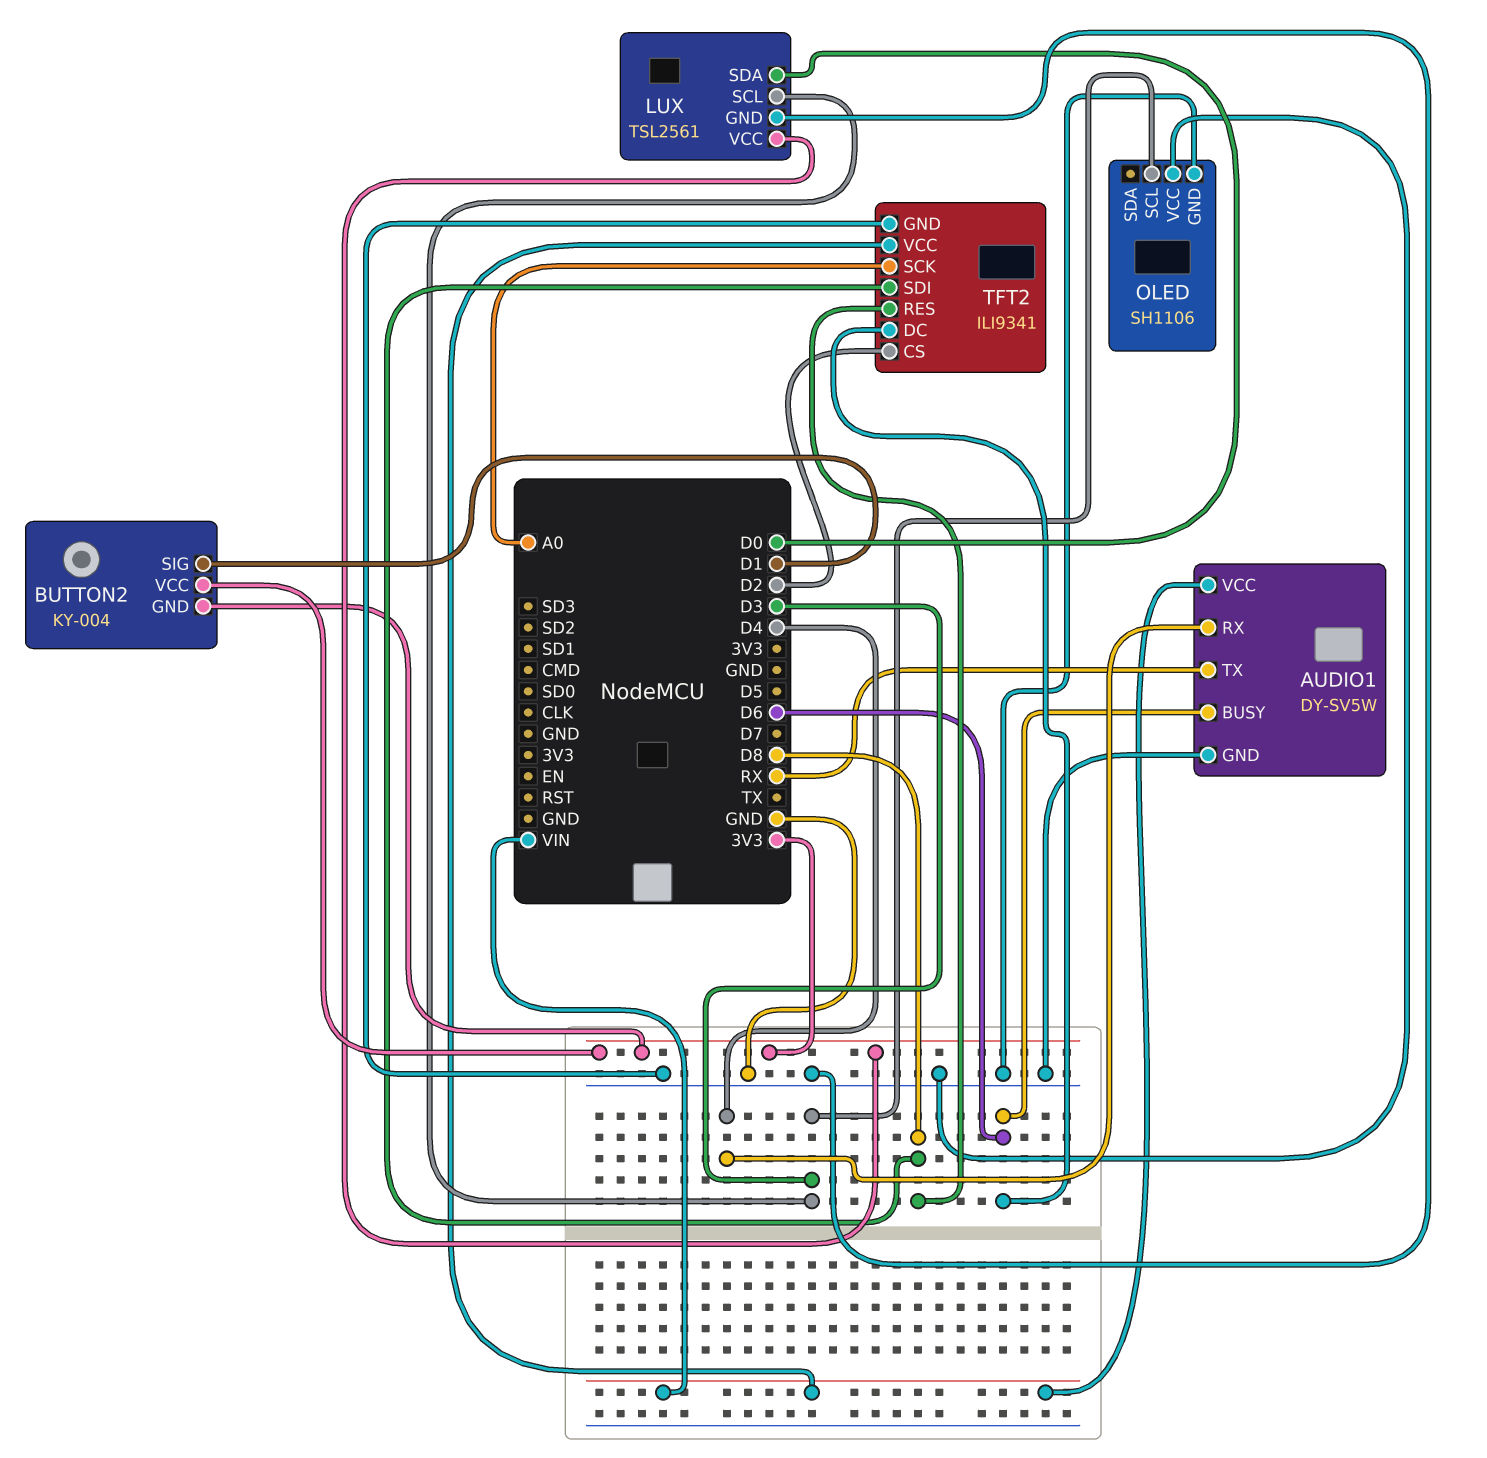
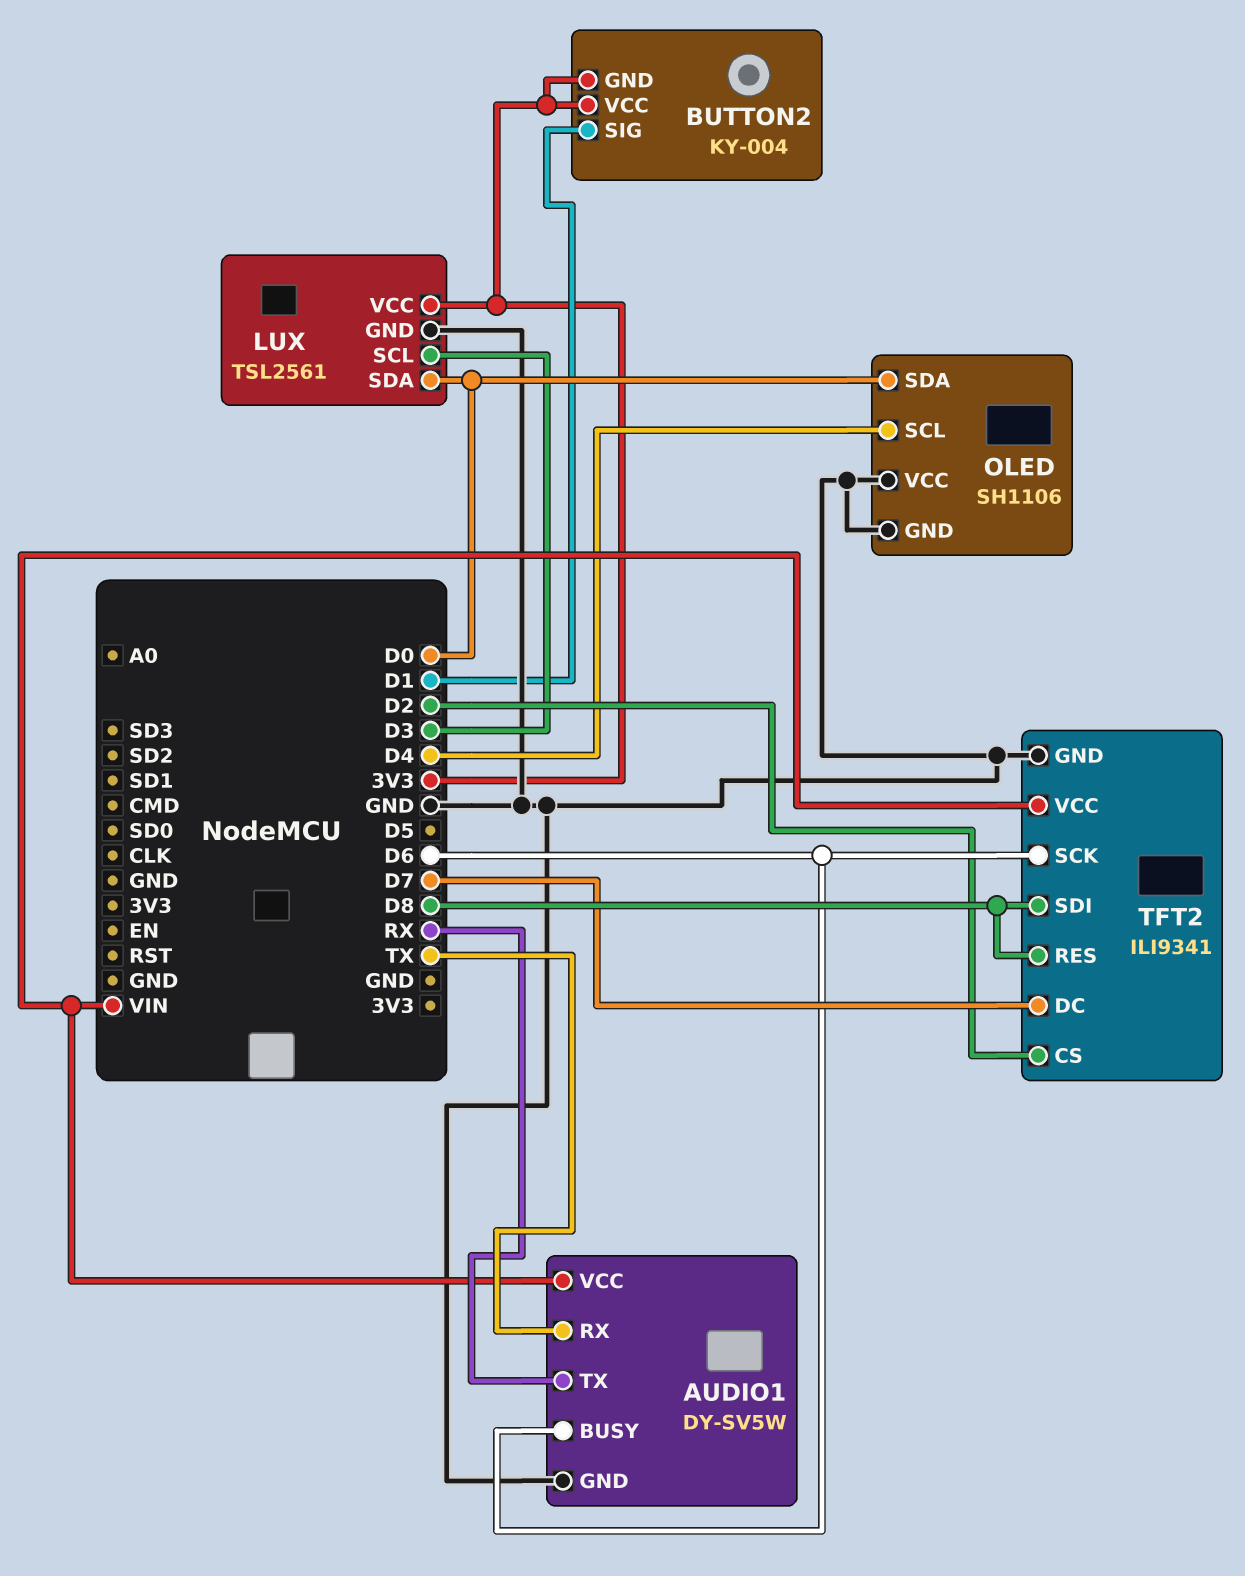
AUDIO1 pin RX: D4 -> TX
OLED pin SCL: D3 -> D4
OLED pin SDA: none -> D0
TFT2 pin DC: D6 -> D7
TFT2 pin SCK: A0 -> D6

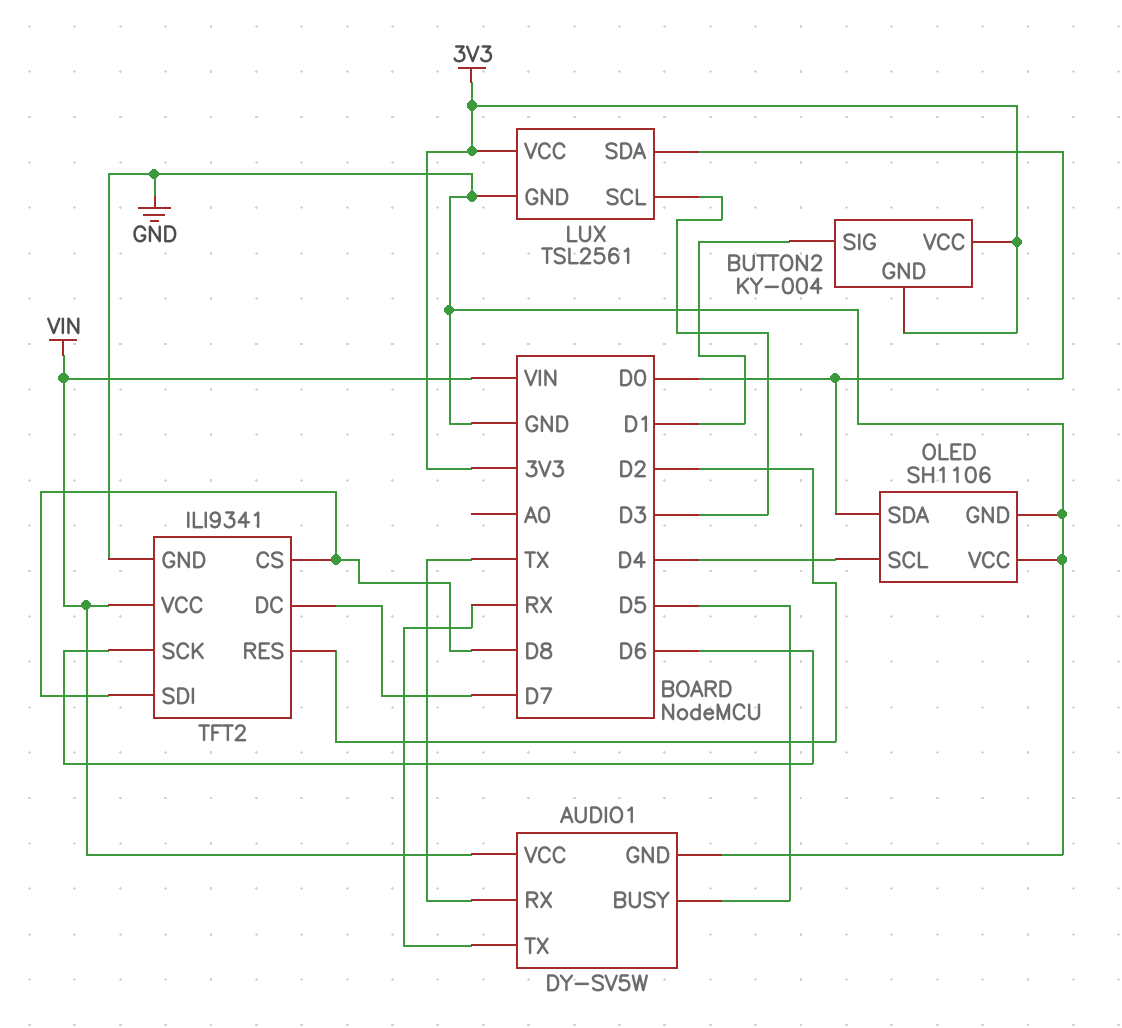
AUDIO1 pin BUSY: D6 -> D5
TFT2 pin CS: D2 -> D8
TFT2 pin RES: D8 -> D2

